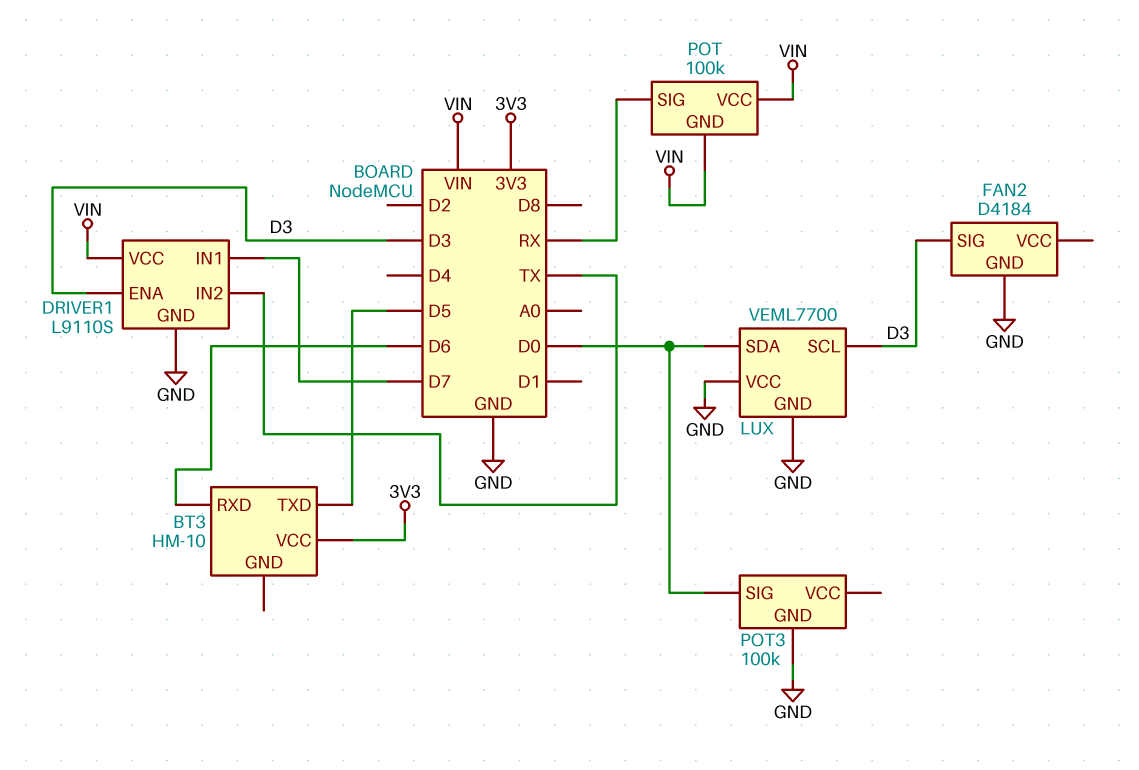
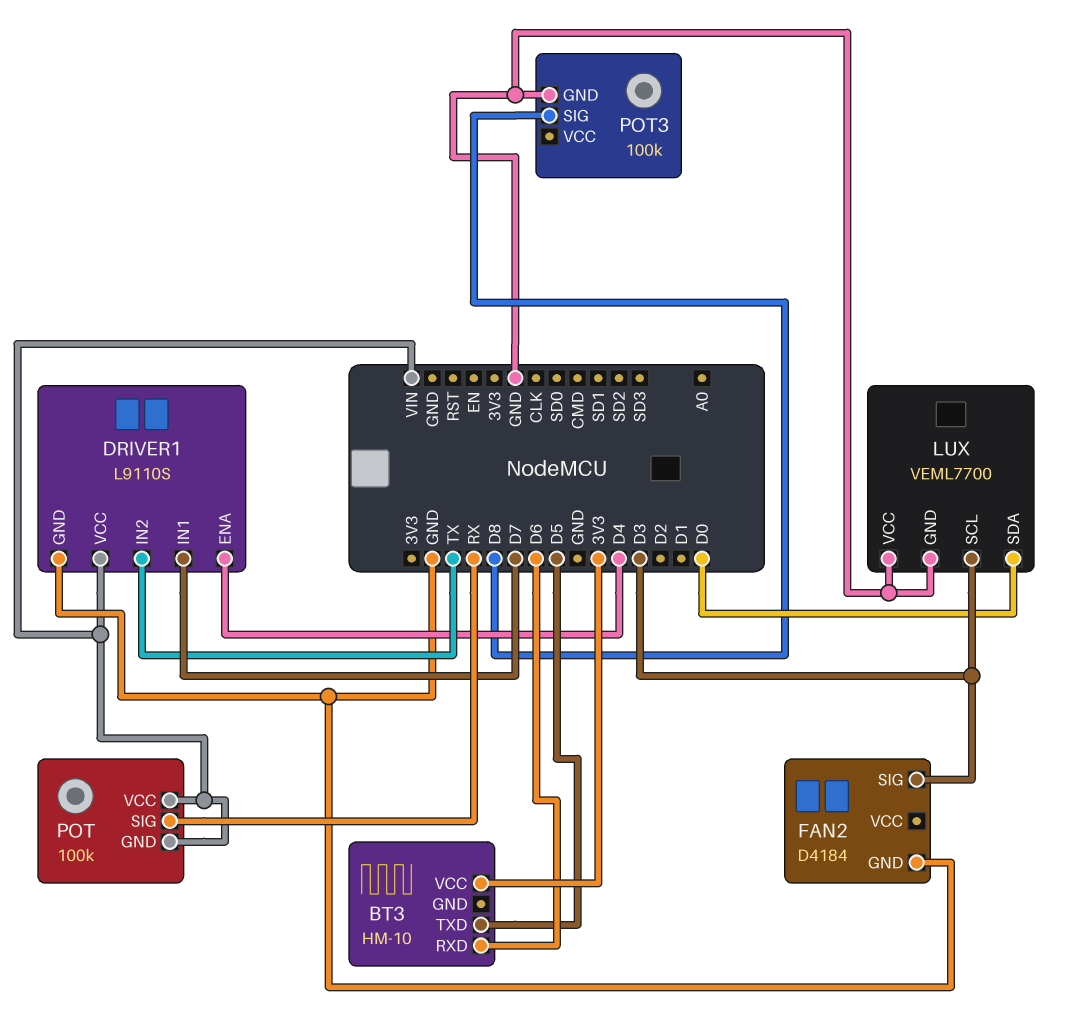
DRIVER1 pin ENA: D3 -> D4
POT3 pin SIG: D0 -> D8

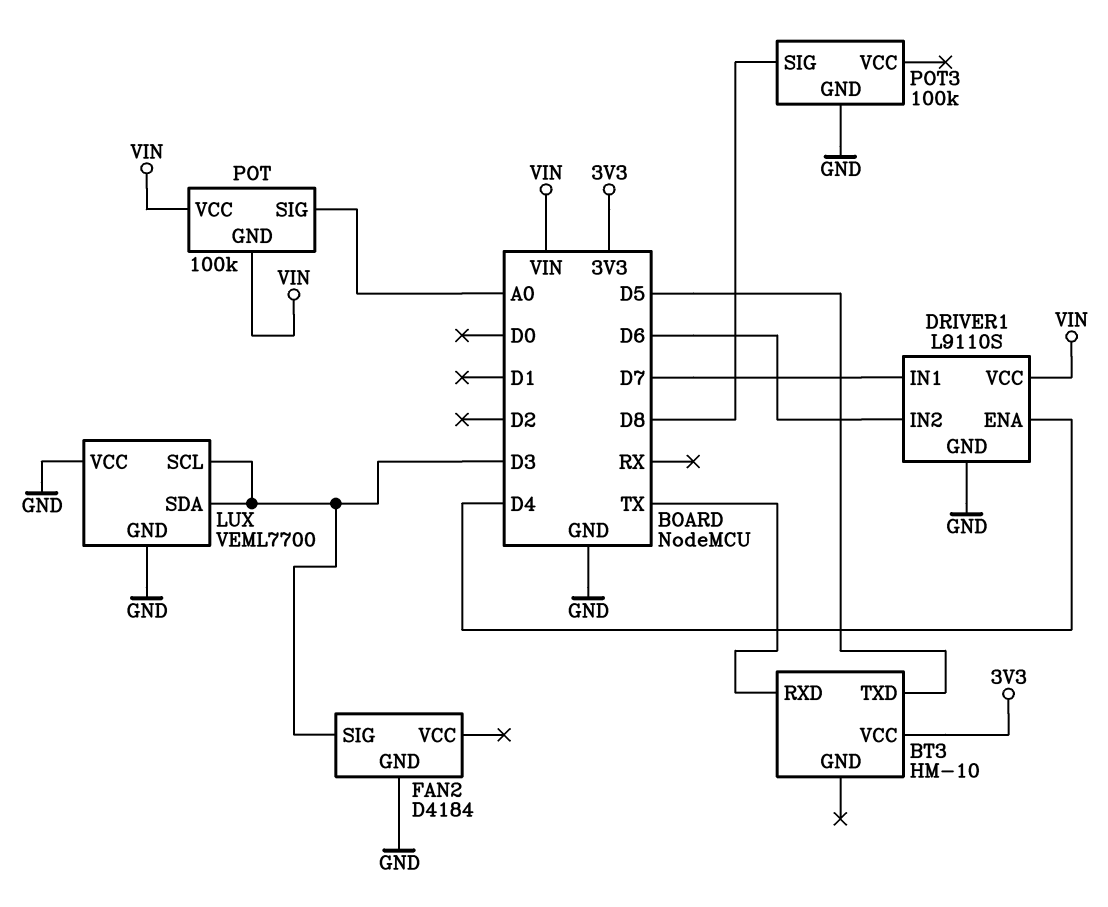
BT3 pin RXD: D6 -> TX
DRIVER1 pin IN2: TX -> D6
LUX pin SDA: D0 -> D3
POT pin SIG: RX -> A0

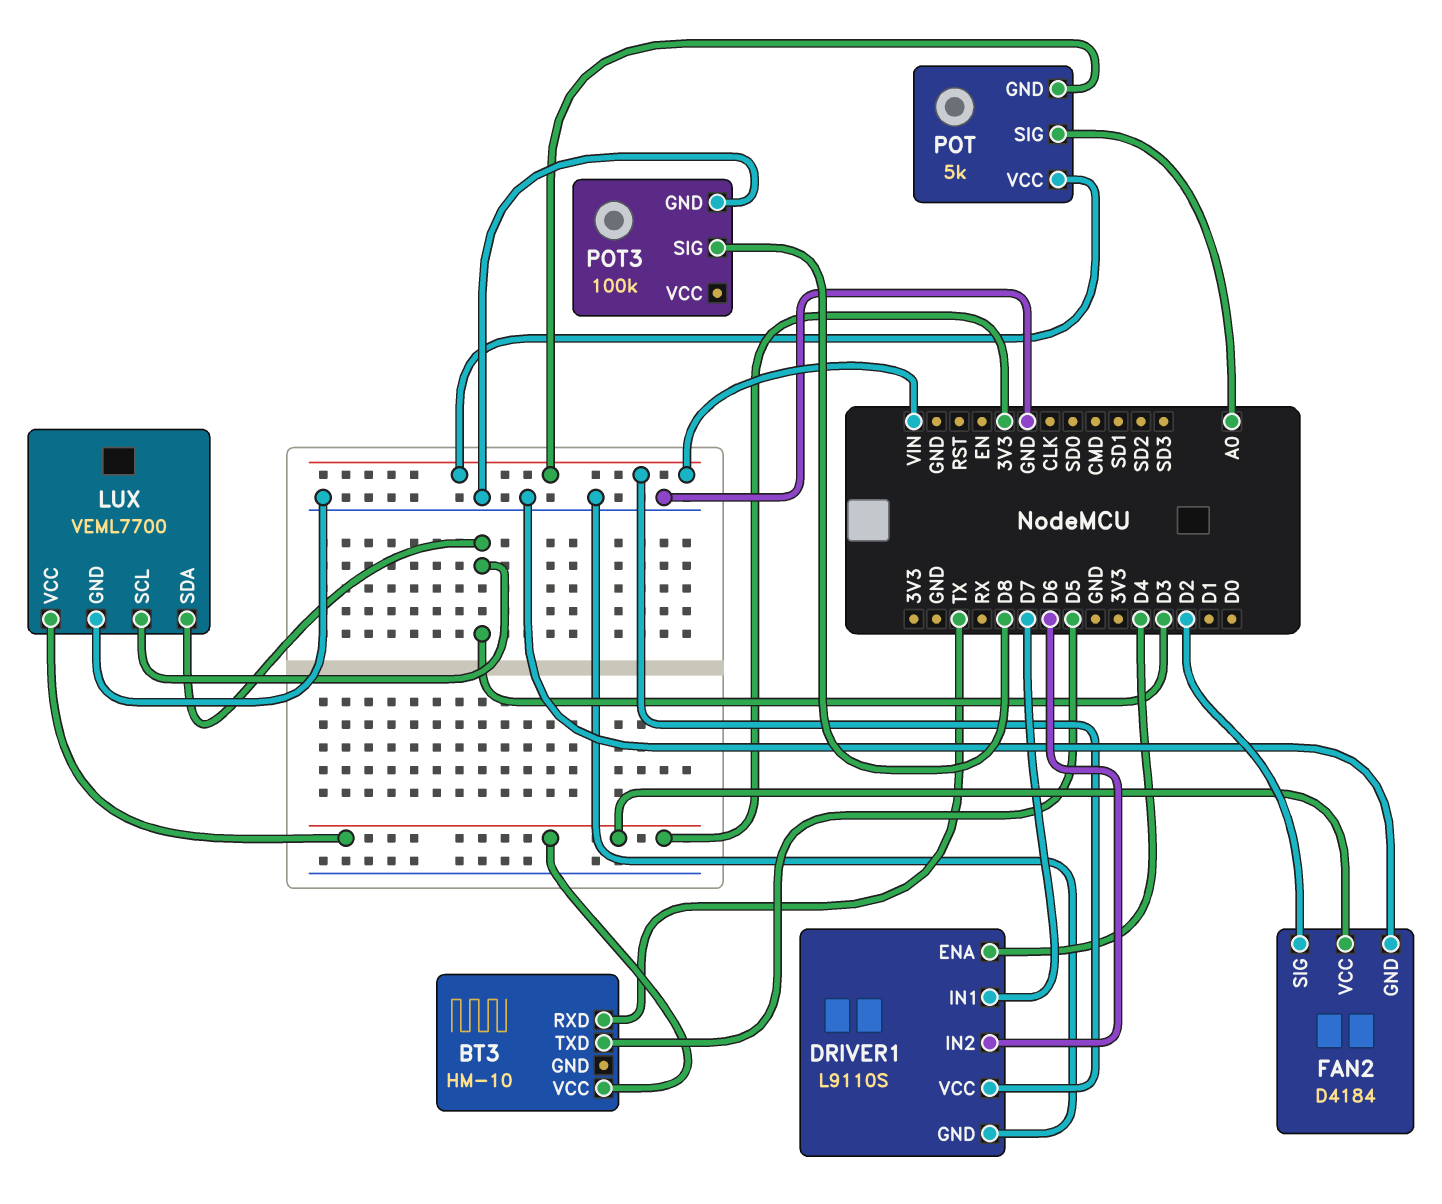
FAN2 pin SIG: D3 -> D2
FAN2 pin VCC: none -> 3V3
LUX pin VCC: GND -> 3V3
POT: 100k -> 5k

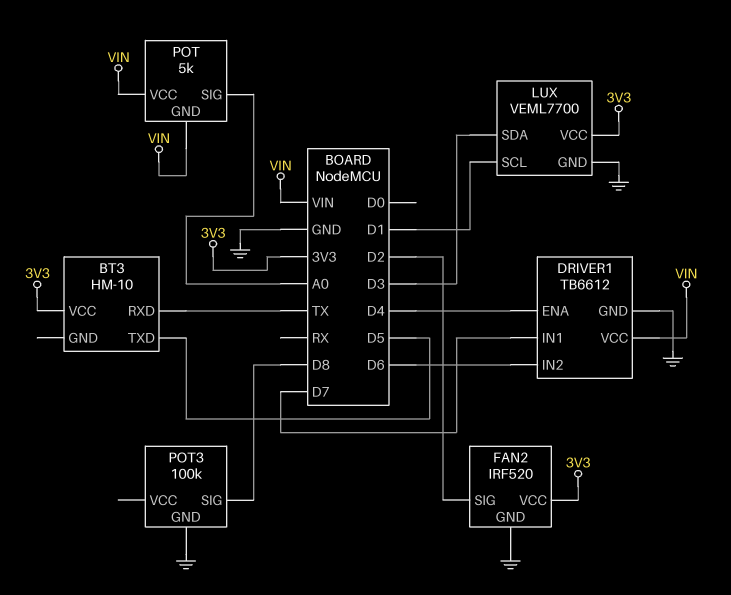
DRIVER1: L9110S -> TB6612
FAN2: D4184 -> IRF520
LUX pin SCL: D3 -> D1

